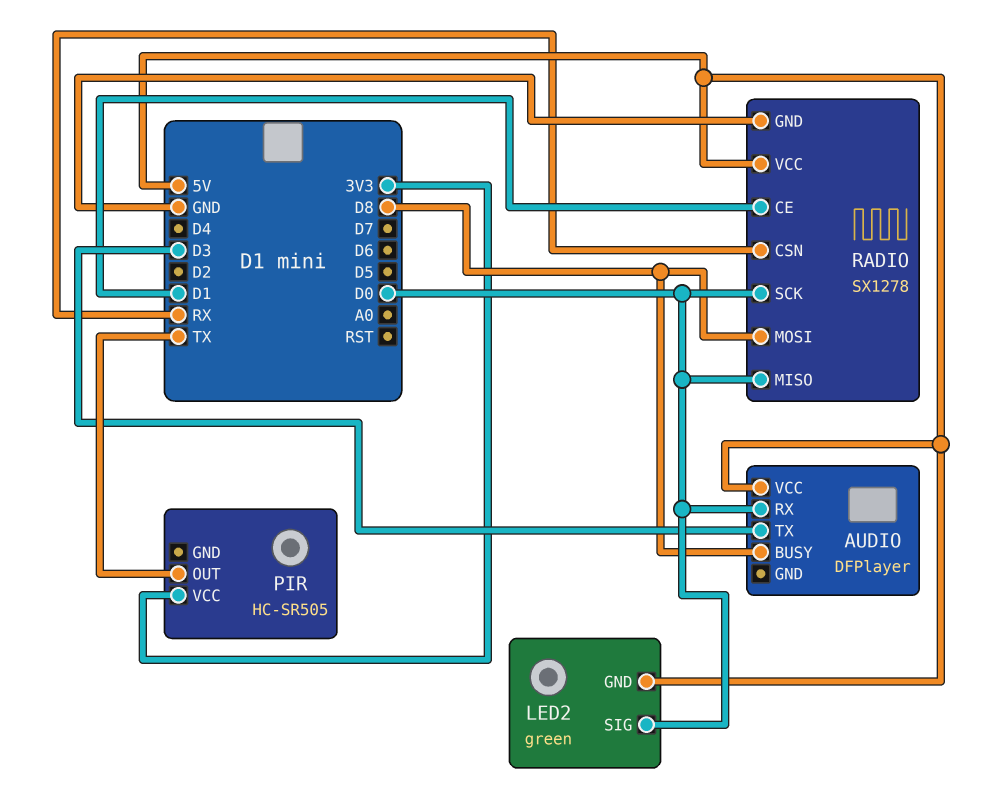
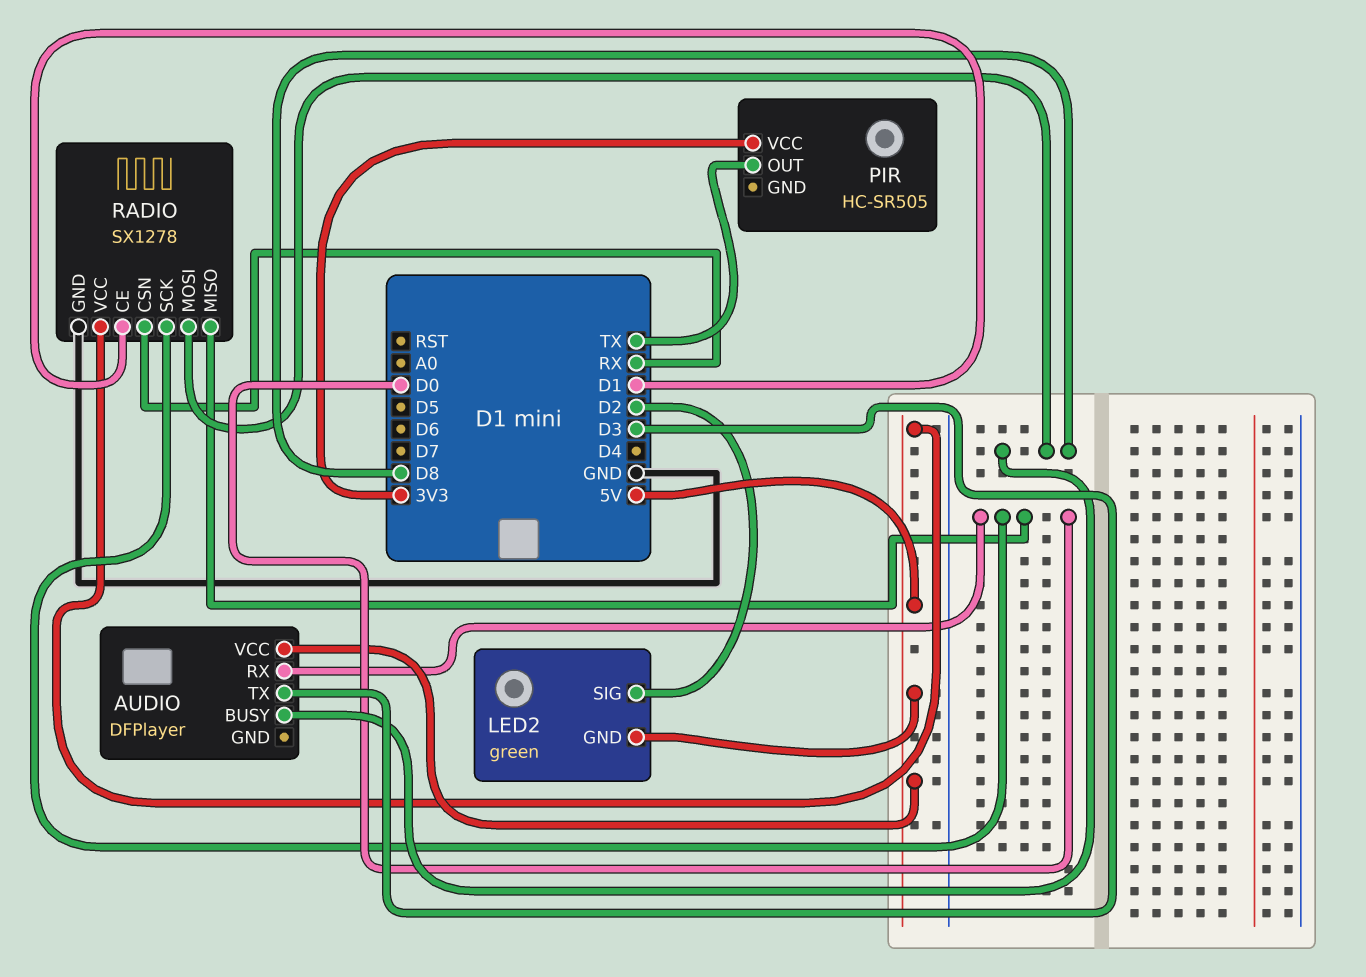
LED2 pin SIG: D0 -> D2

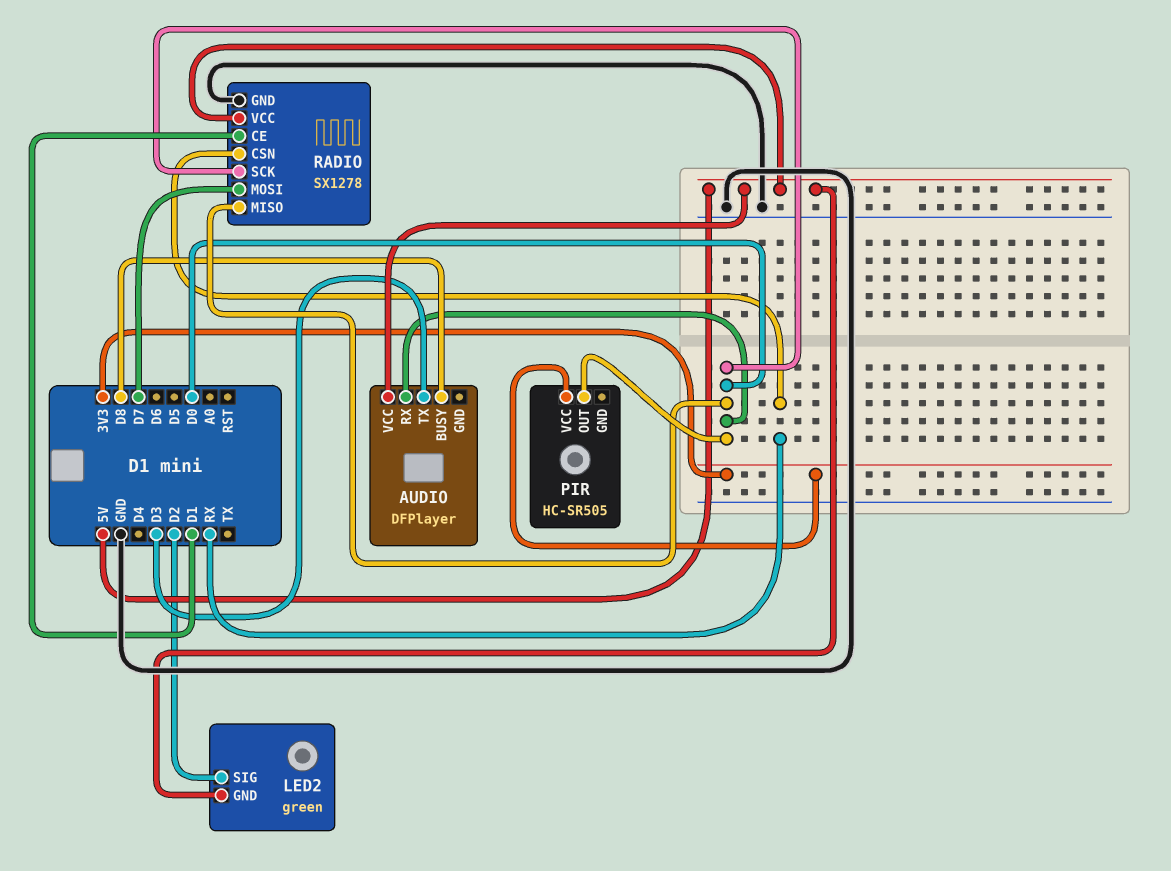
PIR pin OUT: TX -> D0
RADIO pin MOSI: D8 -> D7

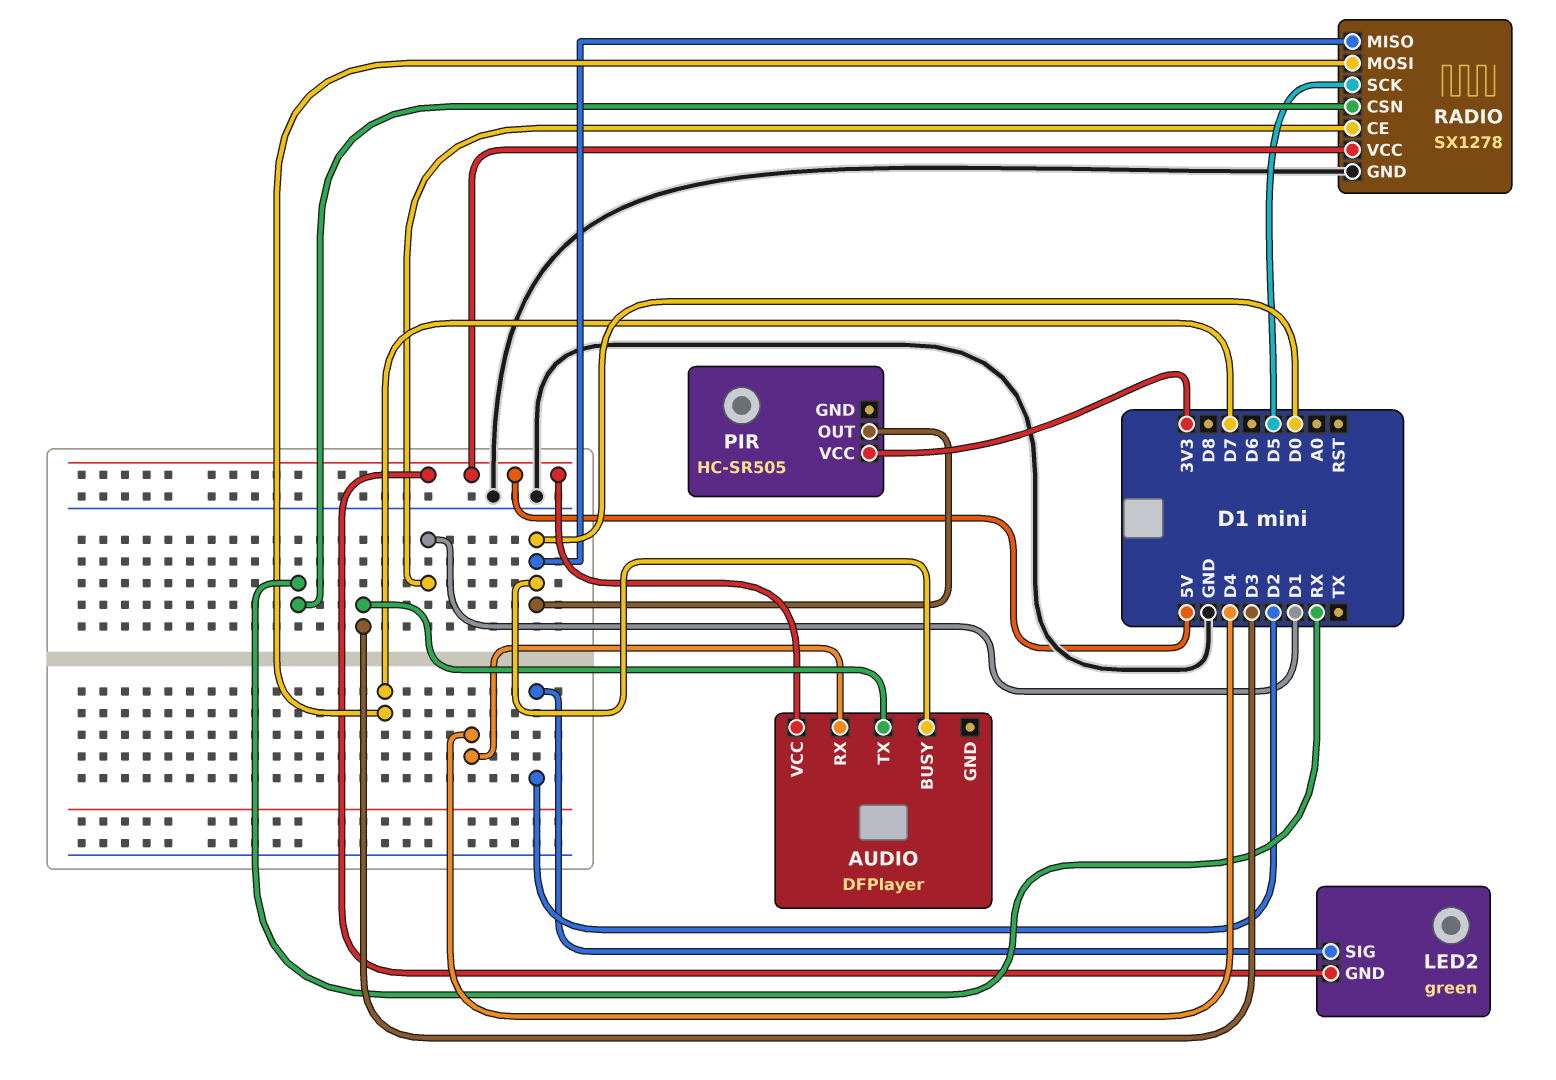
AUDIO pin BUSY: D8 -> D0
AUDIO pin RX: D0 -> D4
RADIO pin SCK: D0 -> D5

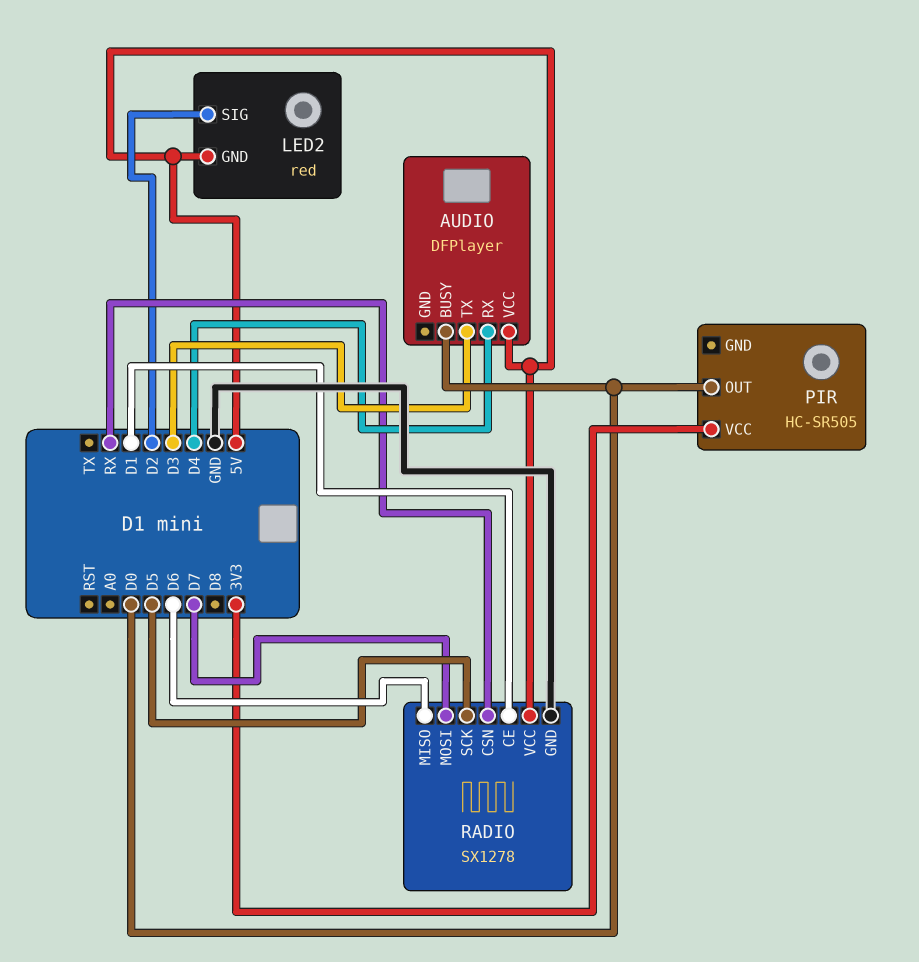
LED2: green -> red
RADIO pin MISO: D0 -> D6

